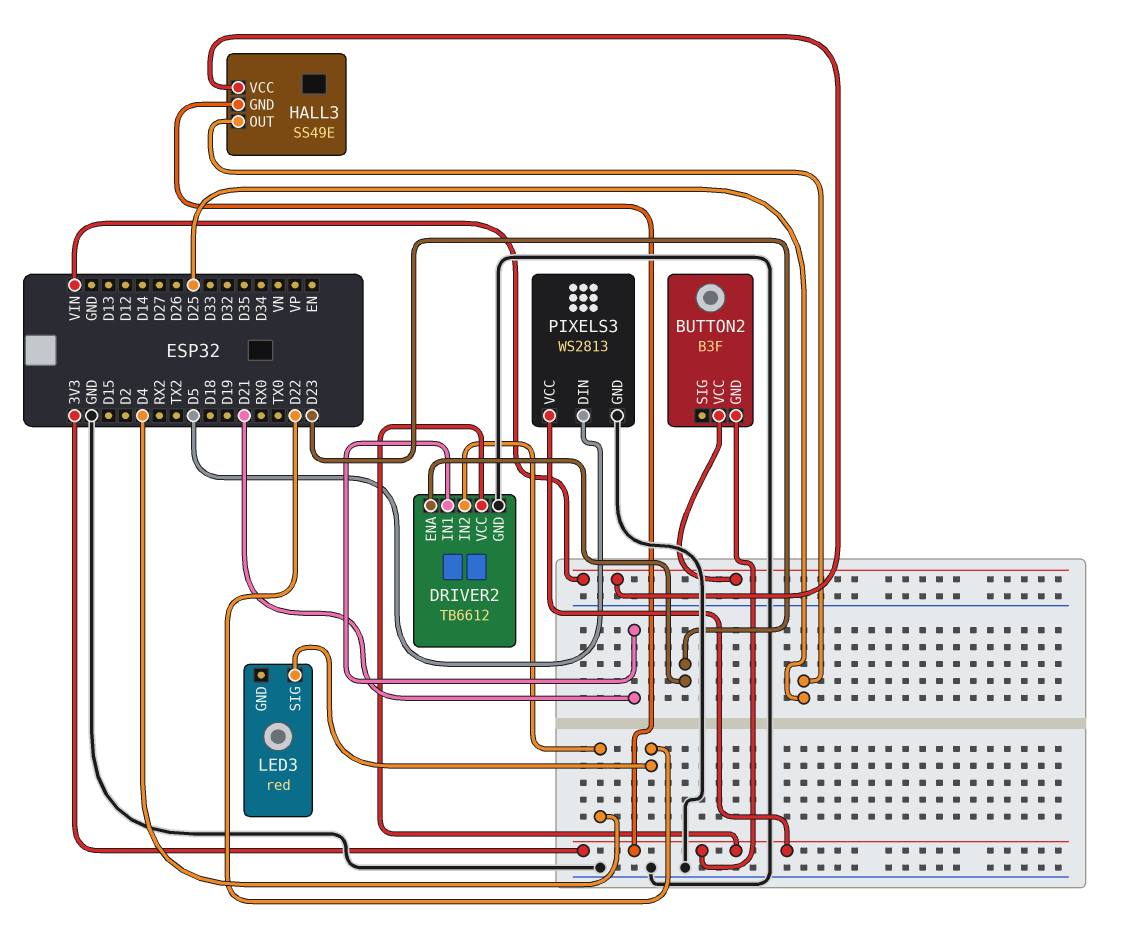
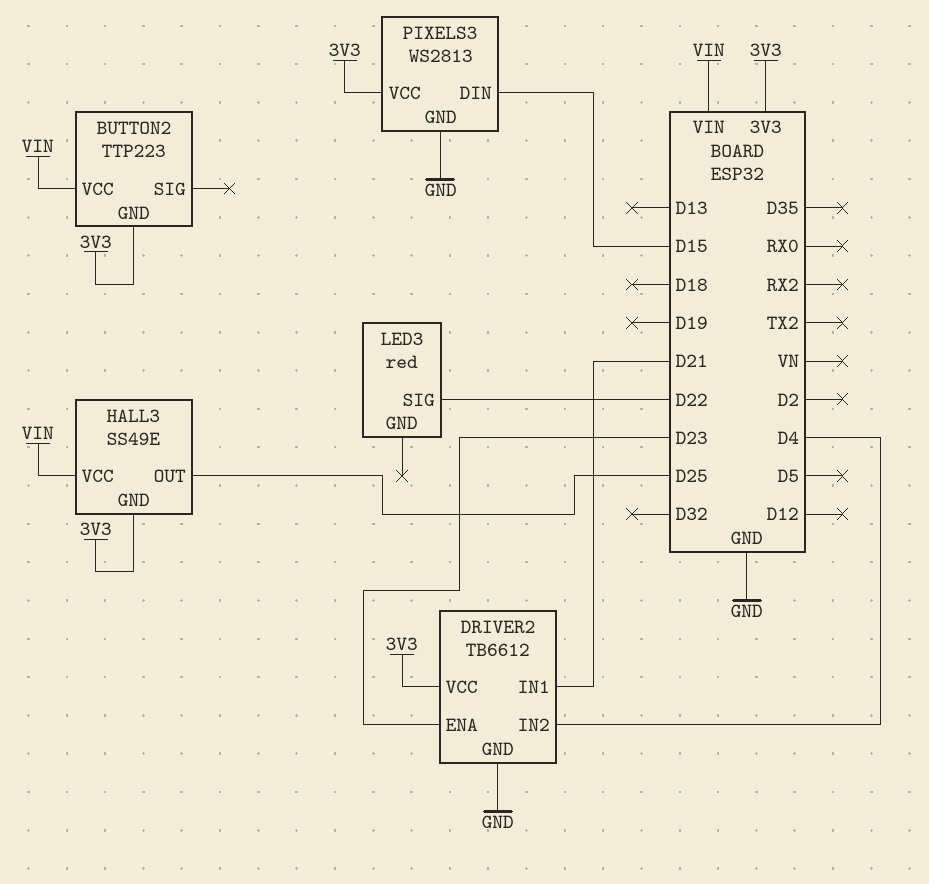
BUTTON2: B3F -> TTP223
PIXELS3 pin DIN: D5 -> D15

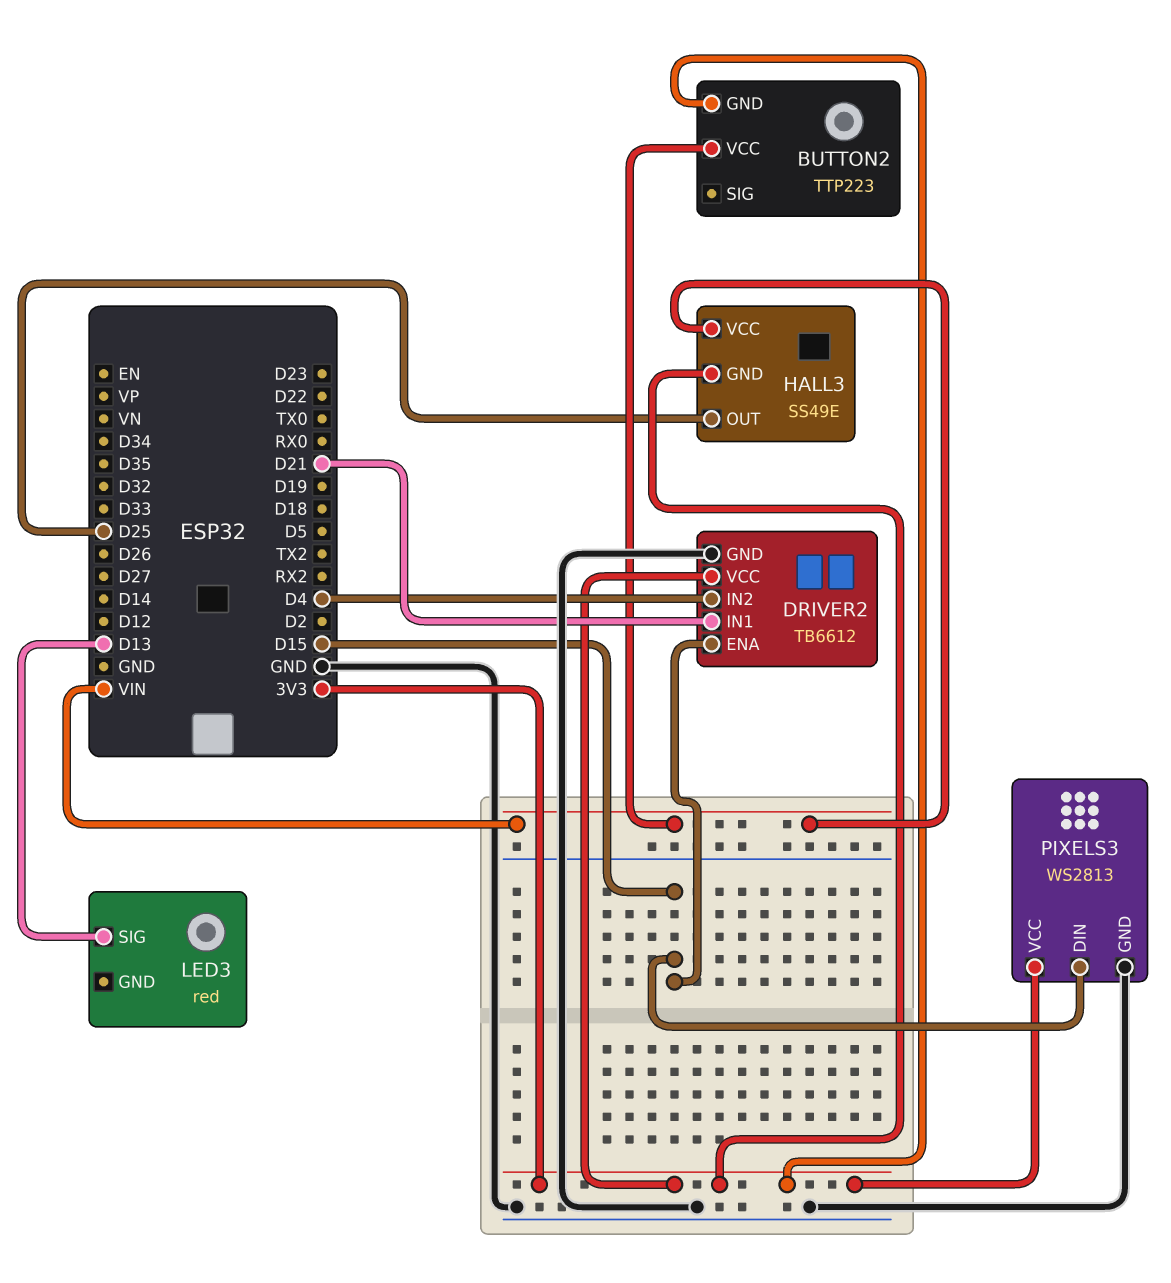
DRIVER2 pin ENA: D23 -> D15
LED3 pin SIG: D22 -> D13

